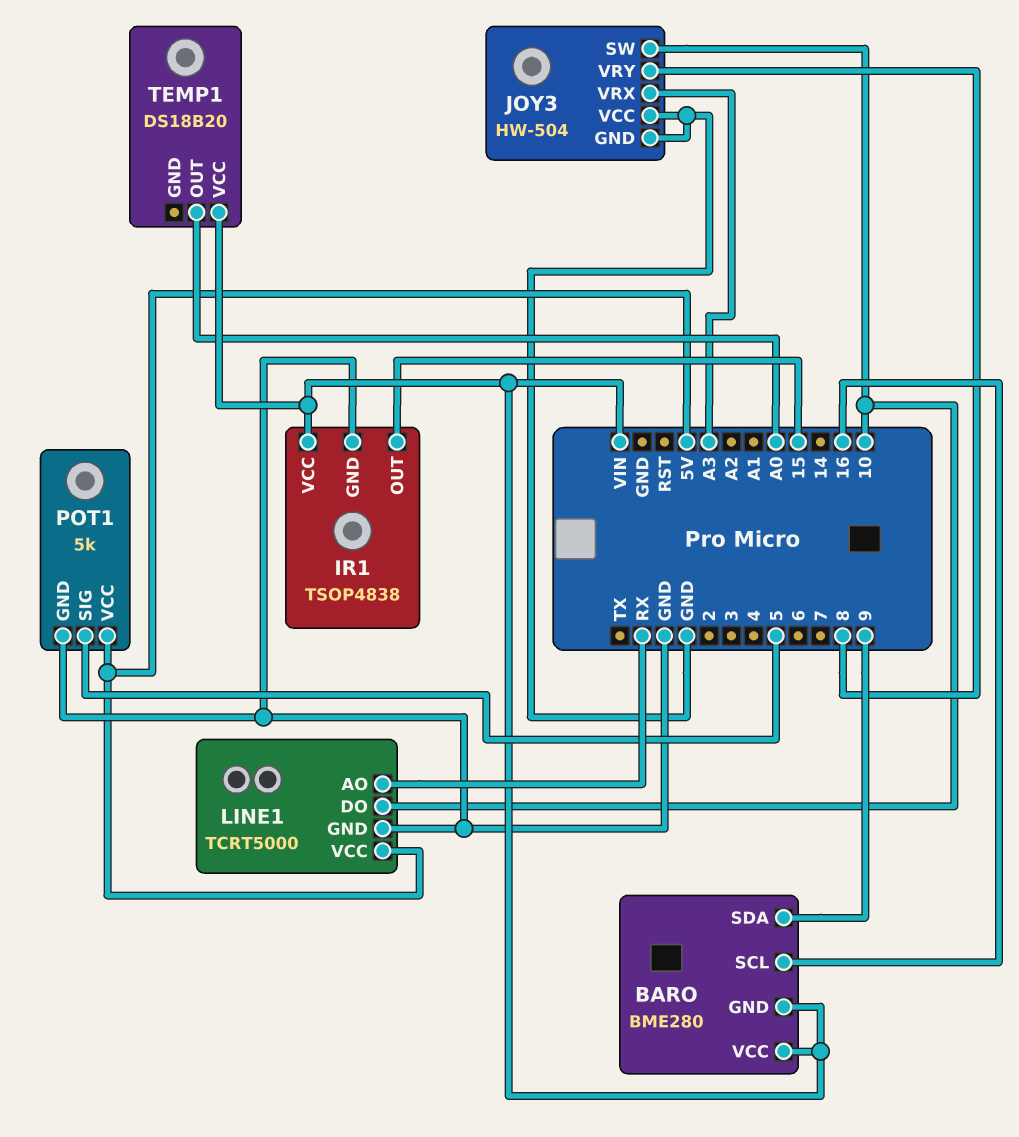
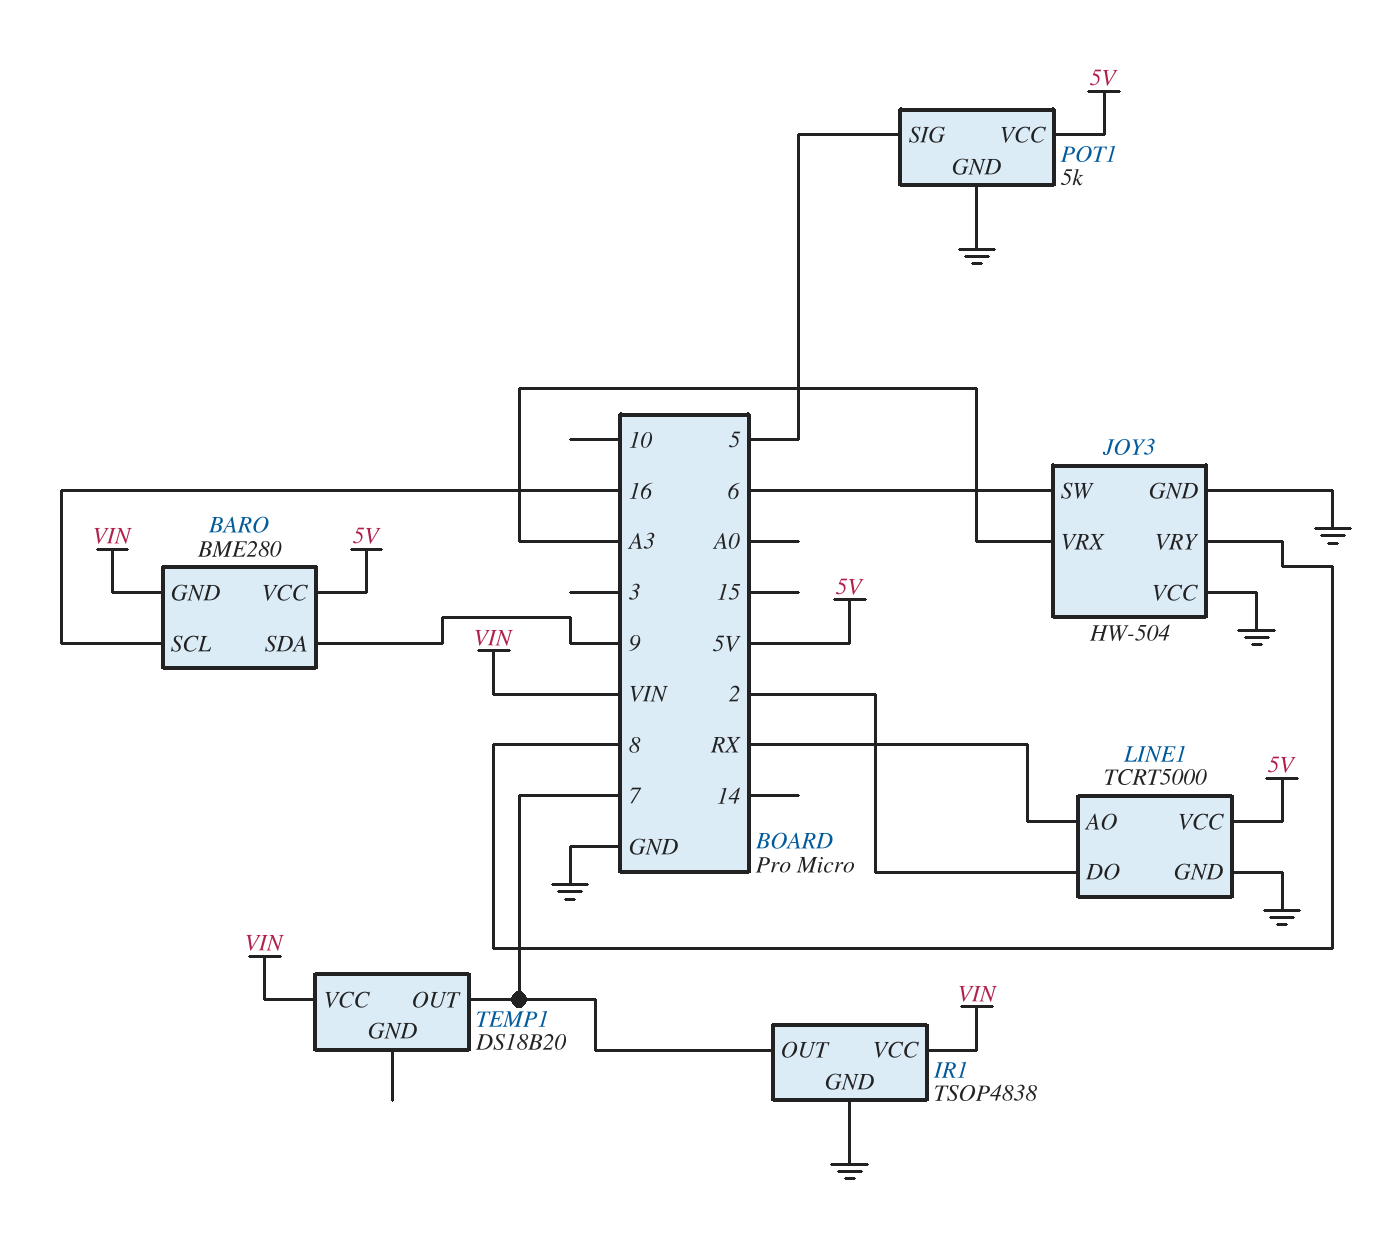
BARO pin VCC: VIN -> 5V
IR1 pin OUT: 15 -> 7
JOY3 pin SW: 10 -> 6
LINE1 pin DO: 10 -> 2
TEMP1 pin OUT: A0 -> 7

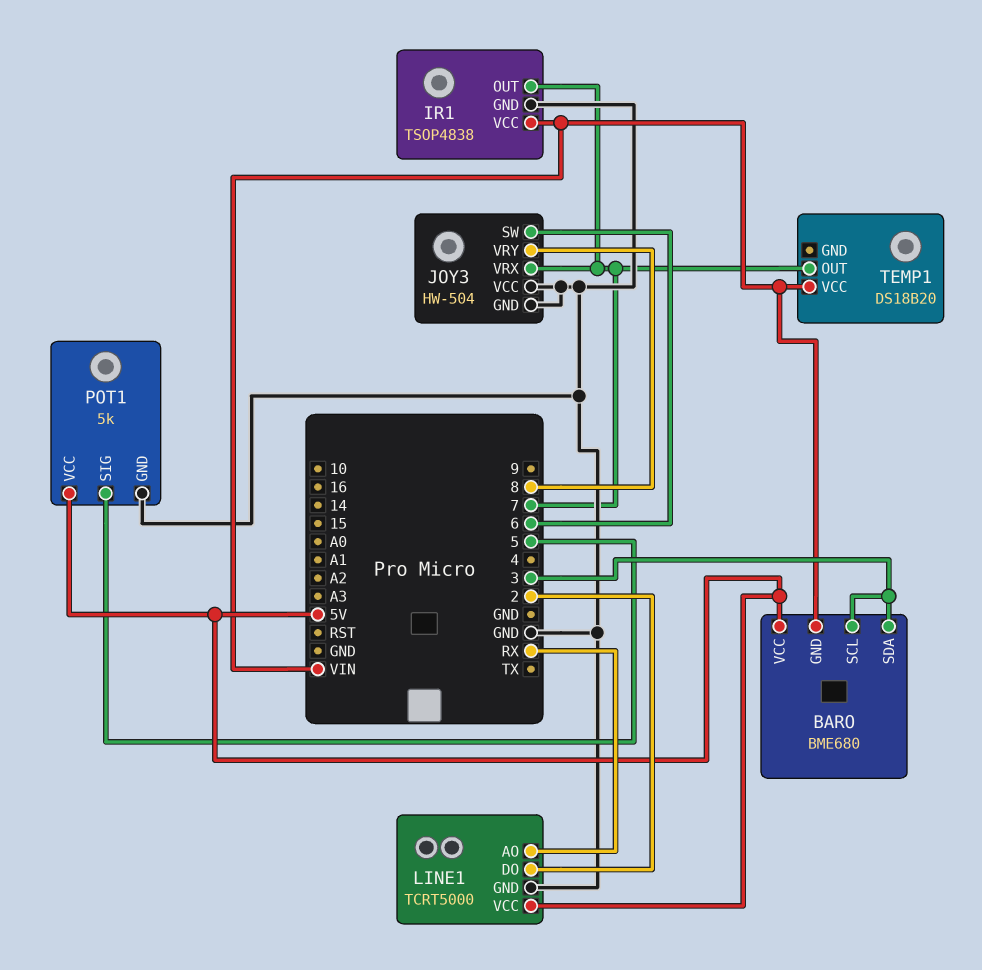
BARO: BME280 -> BME680
BARO pin SCL: 16 -> 3
BARO pin SDA: 9 -> 3
JOY3 pin VRX: A3 -> 7

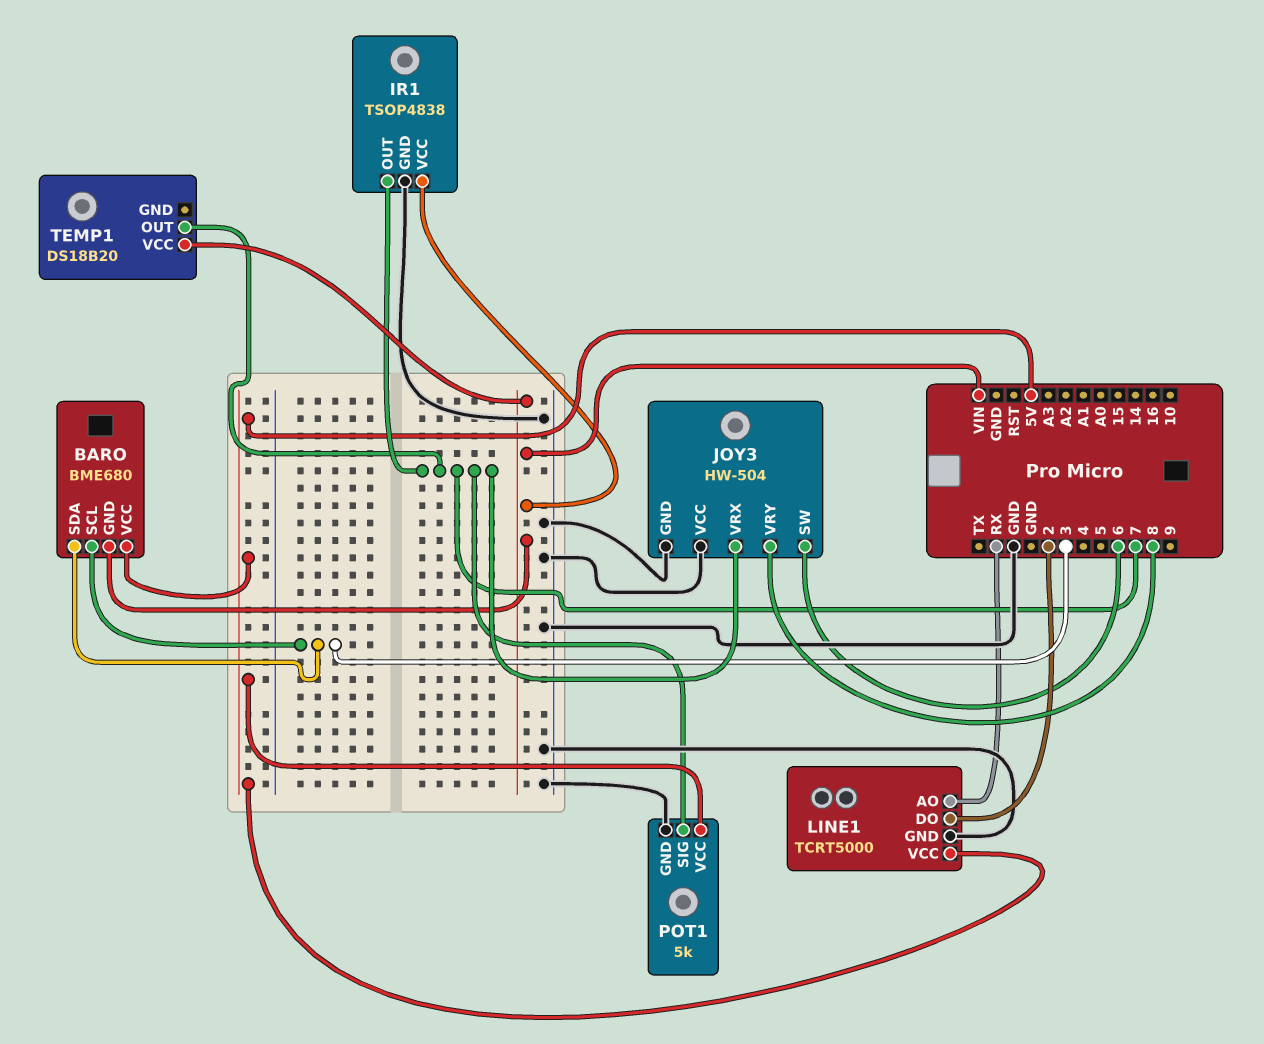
POT1 pin SIG: 5 -> 7

